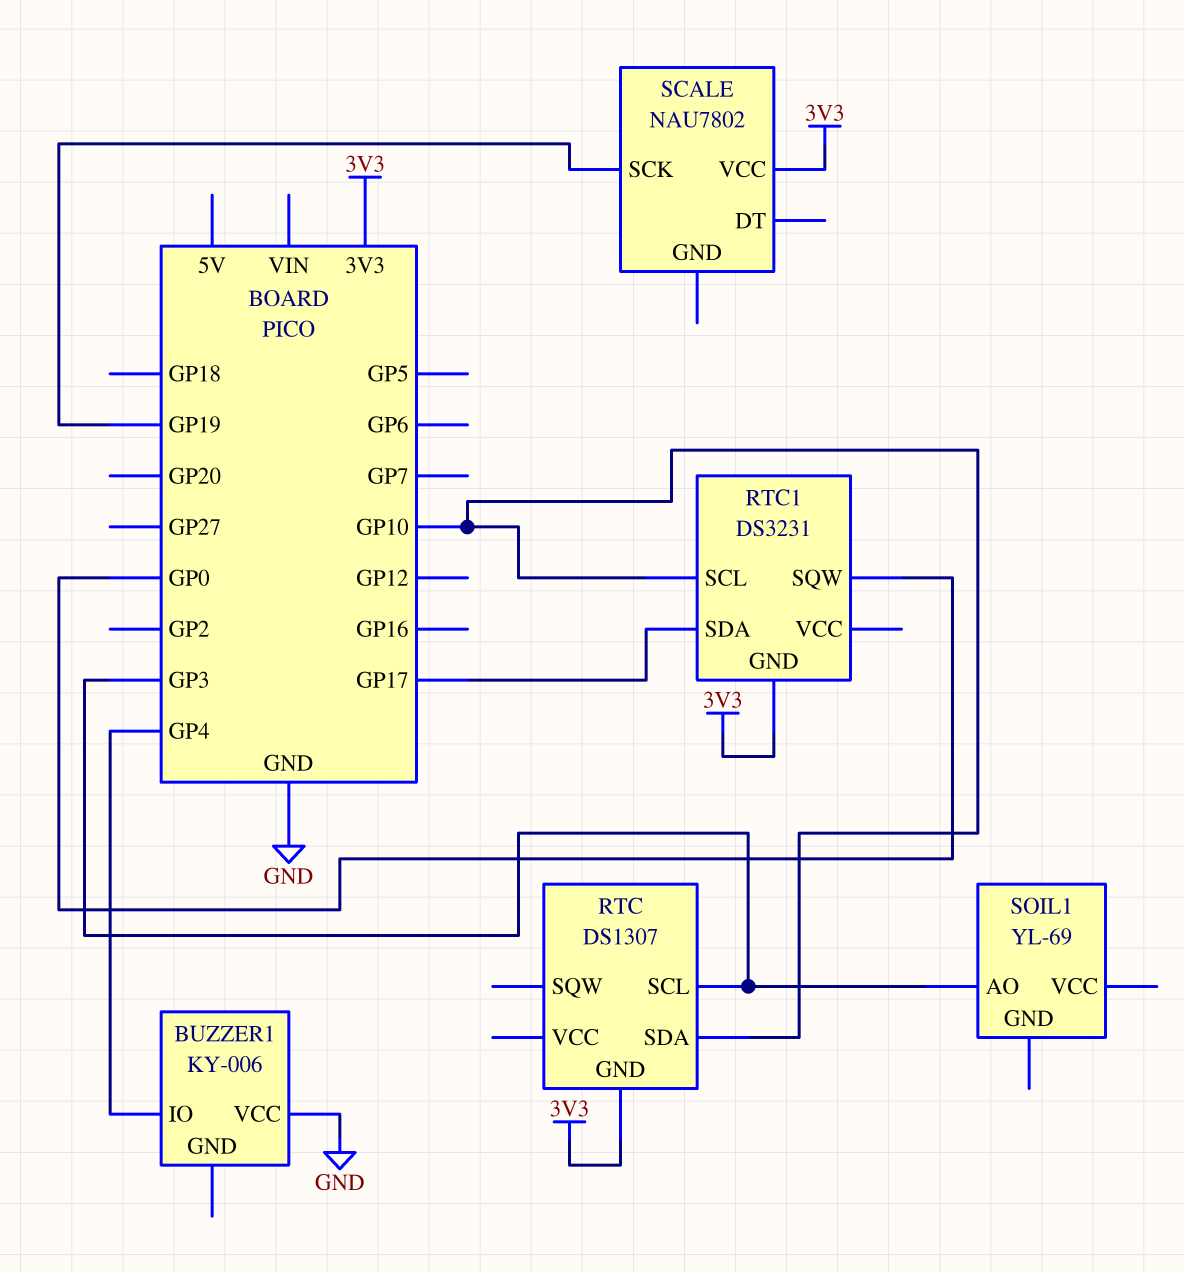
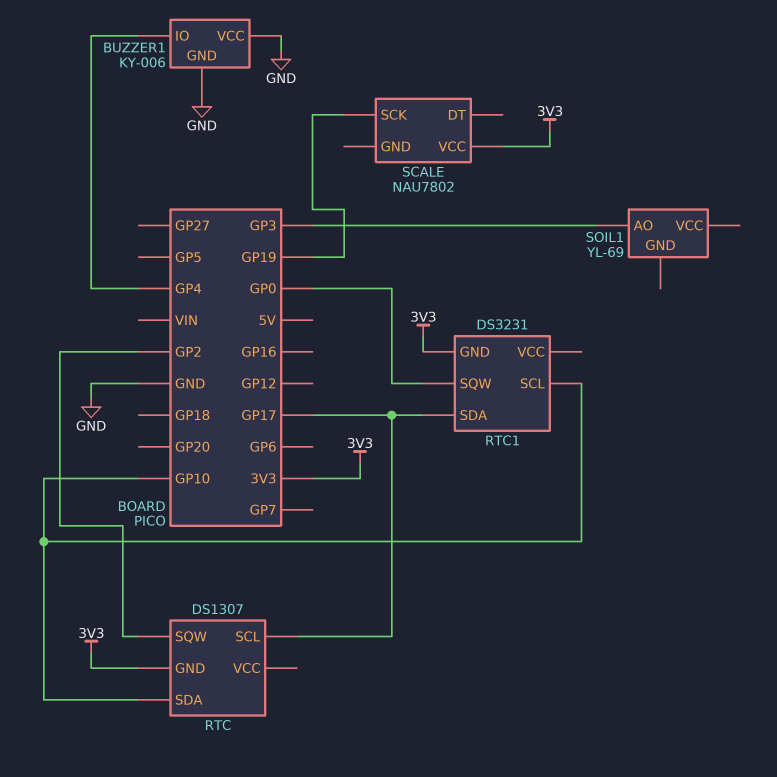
BUZZER1 pin GND: none -> GND
RTC pin SCL: GP3 -> GP17
RTC pin SQW: none -> GP2

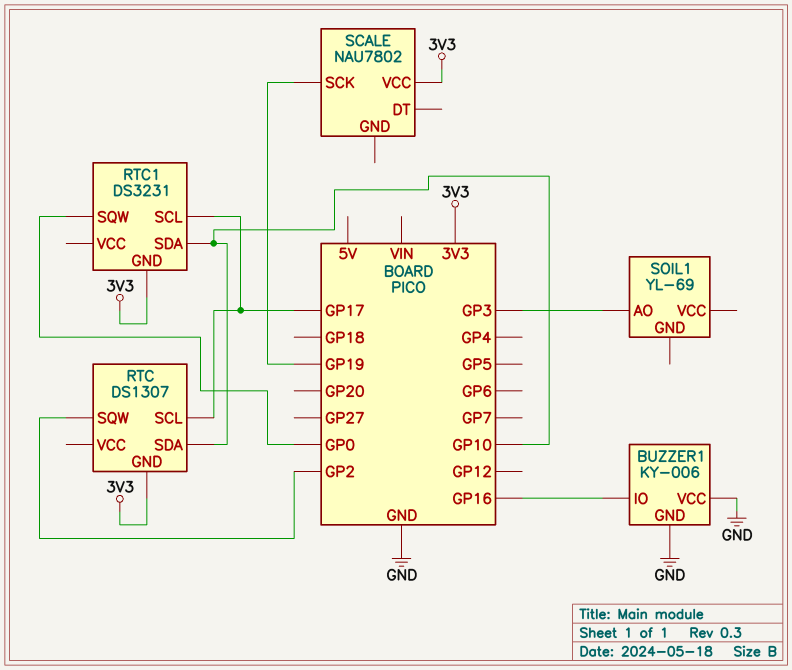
BUZZER1 pin IO: GP4 -> GP16
RTC1 pin SCL: GP10 -> GP17
RTC1 pin SDA: GP17 -> GP10

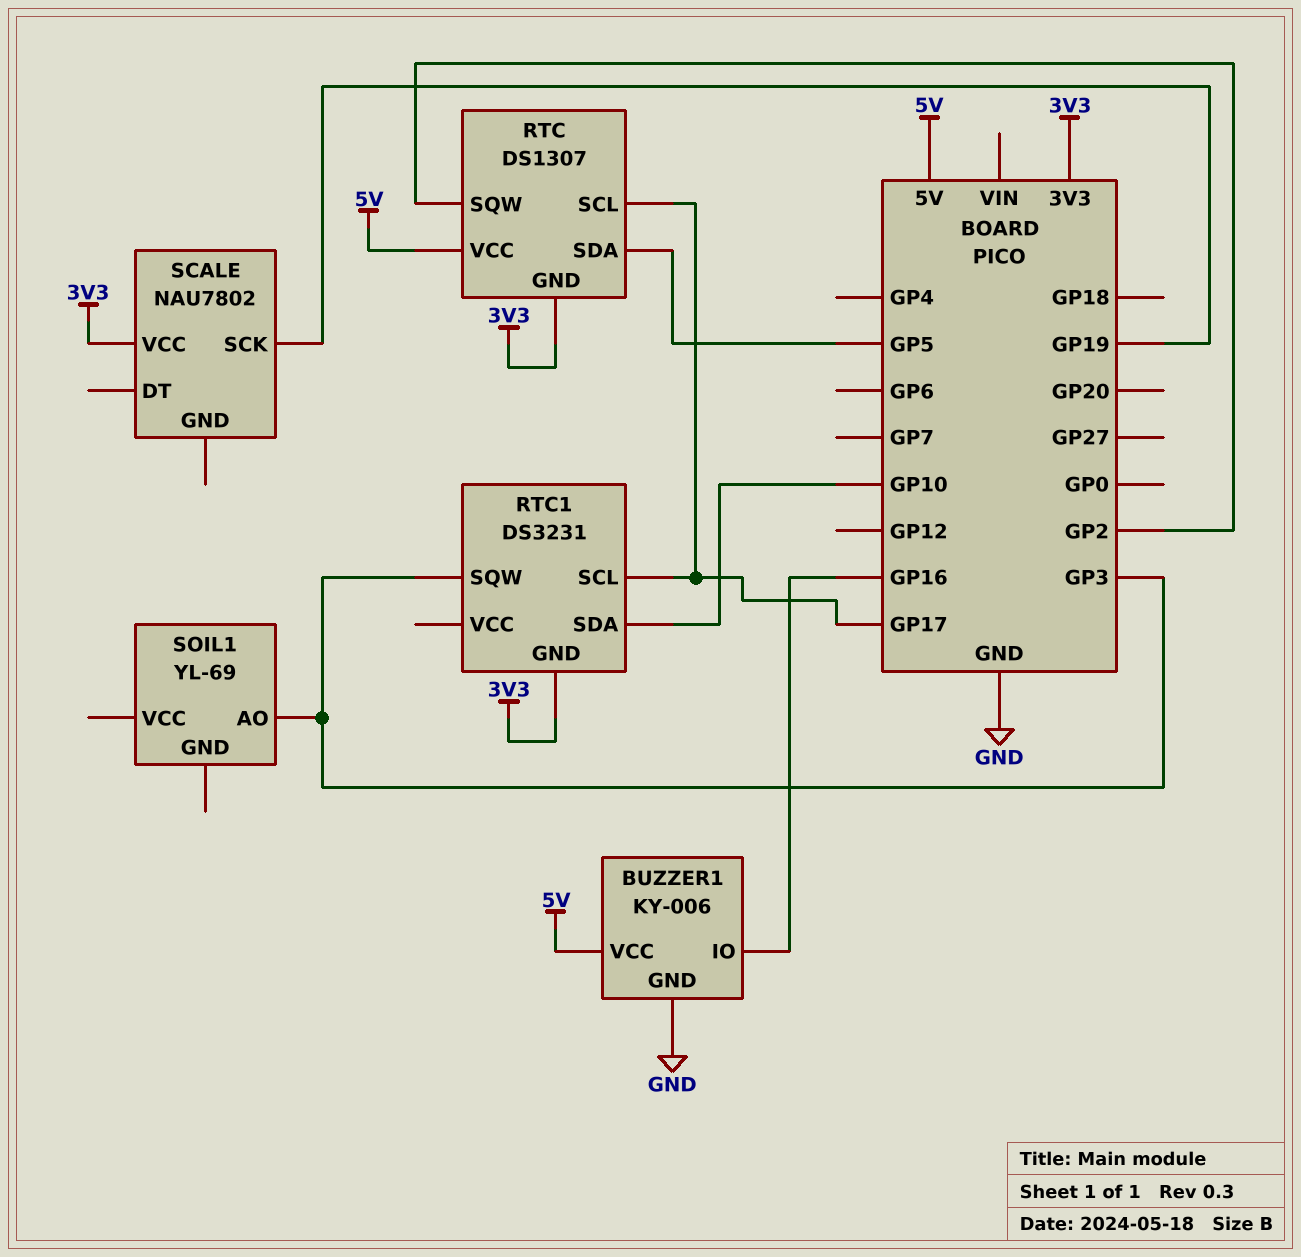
BUZZER1 pin VCC: GND -> 5V
RTC pin SDA: GP10 -> GP5
RTC pin VCC: none -> 5V
RTC1 pin SQW: GP0 -> GP3

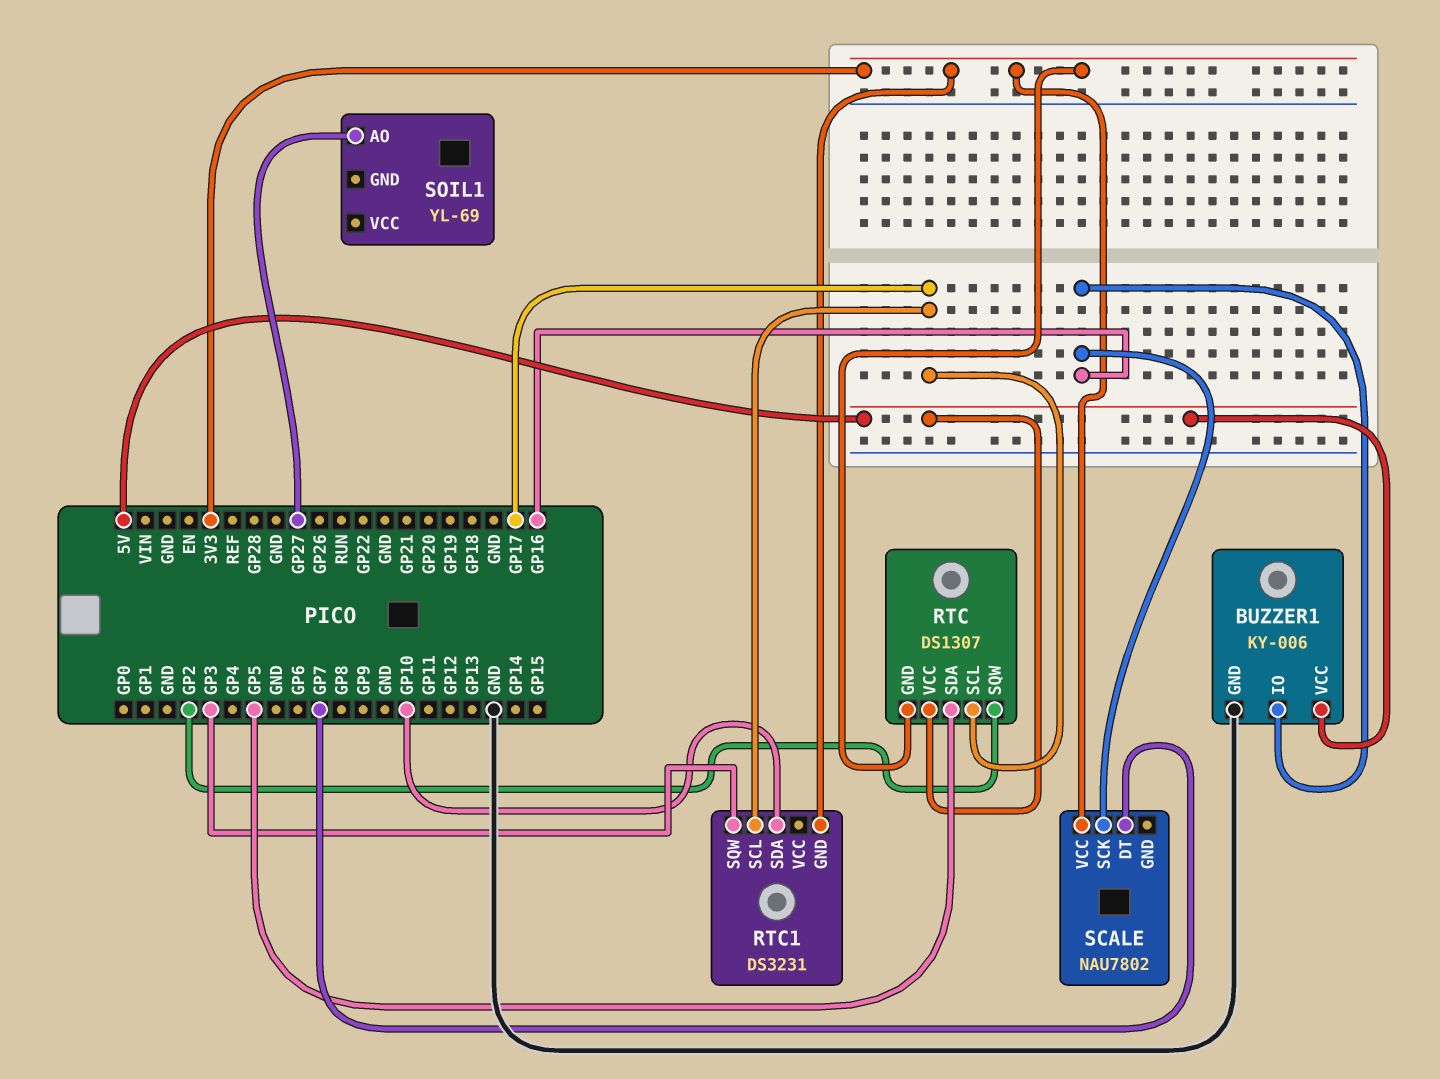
SCALE pin DT: none -> GP7
SCALE pin SCK: GP19 -> GP16
SOIL1 pin AO: GP3 -> GP27

